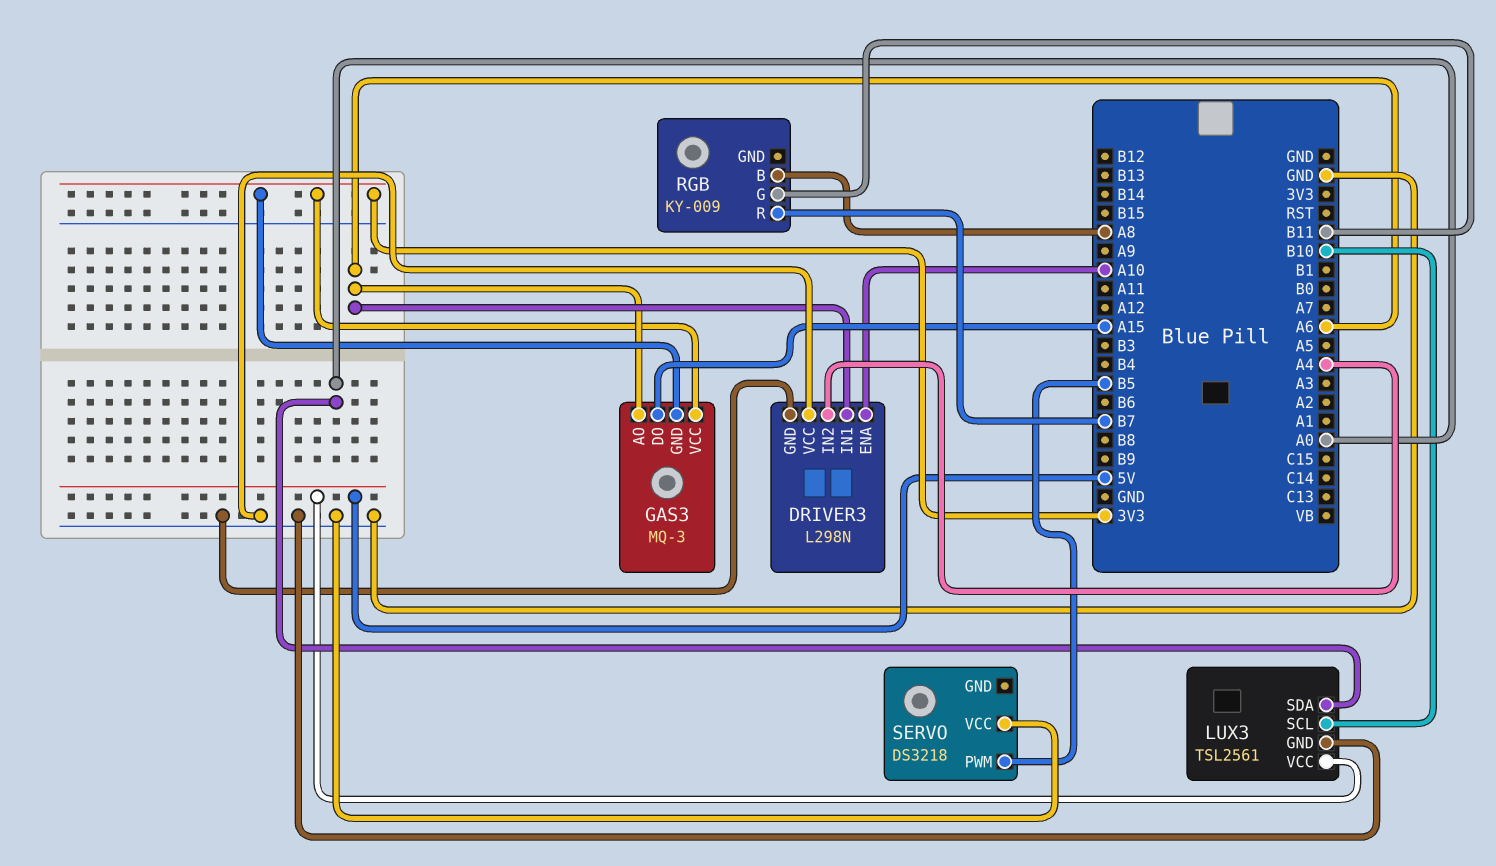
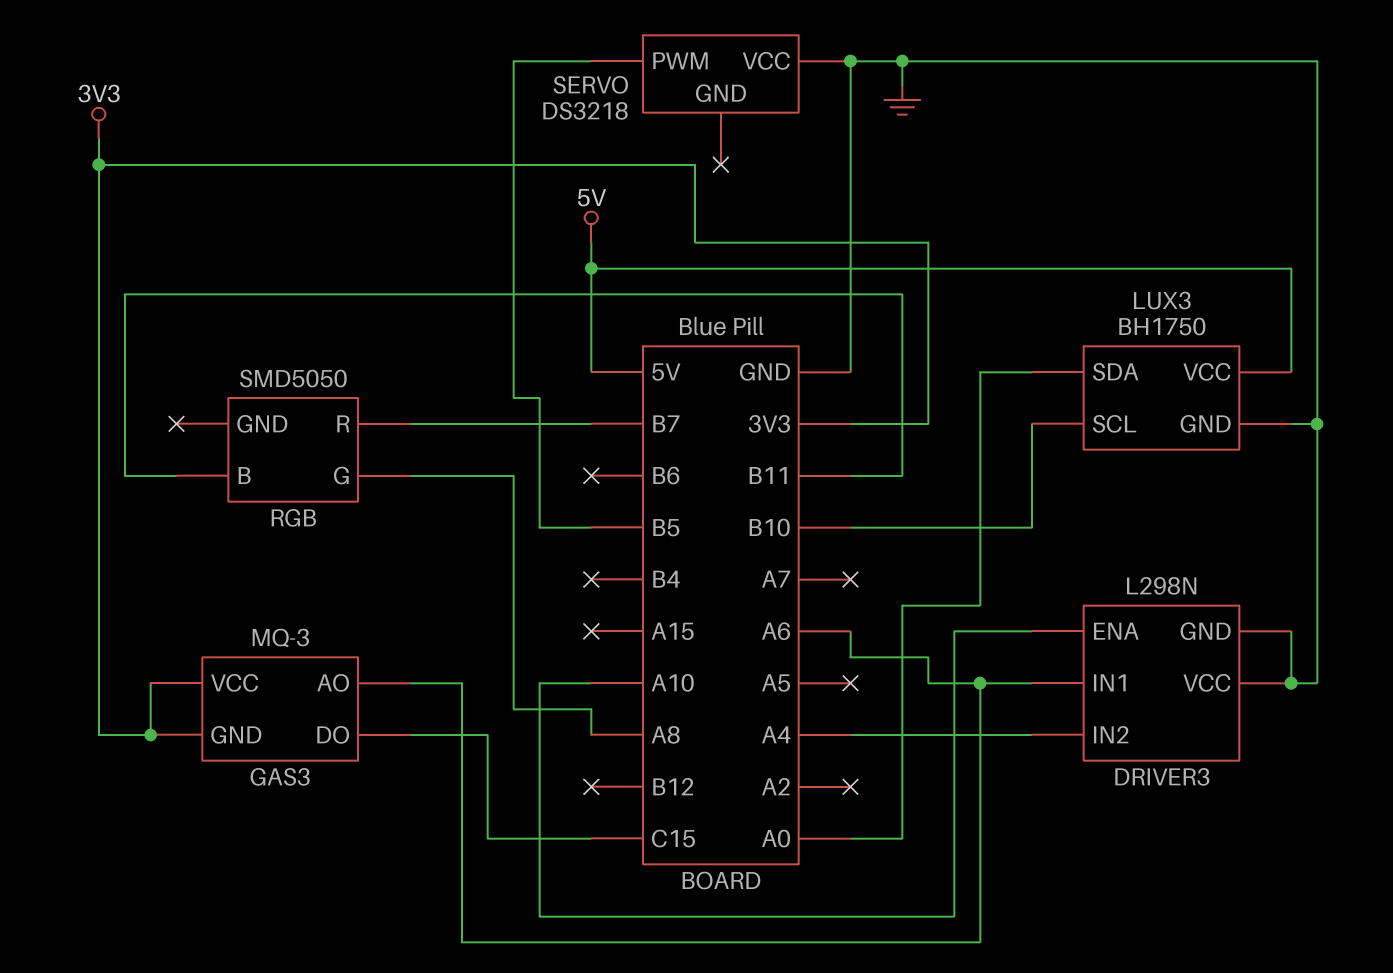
GAS3 pin DO: A15 -> C15
LUX3: TSL2561 -> BH1750
RGB: KY-009 -> SMD5050
RGB pin B: A8 -> B11
RGB pin G: B11 -> A8

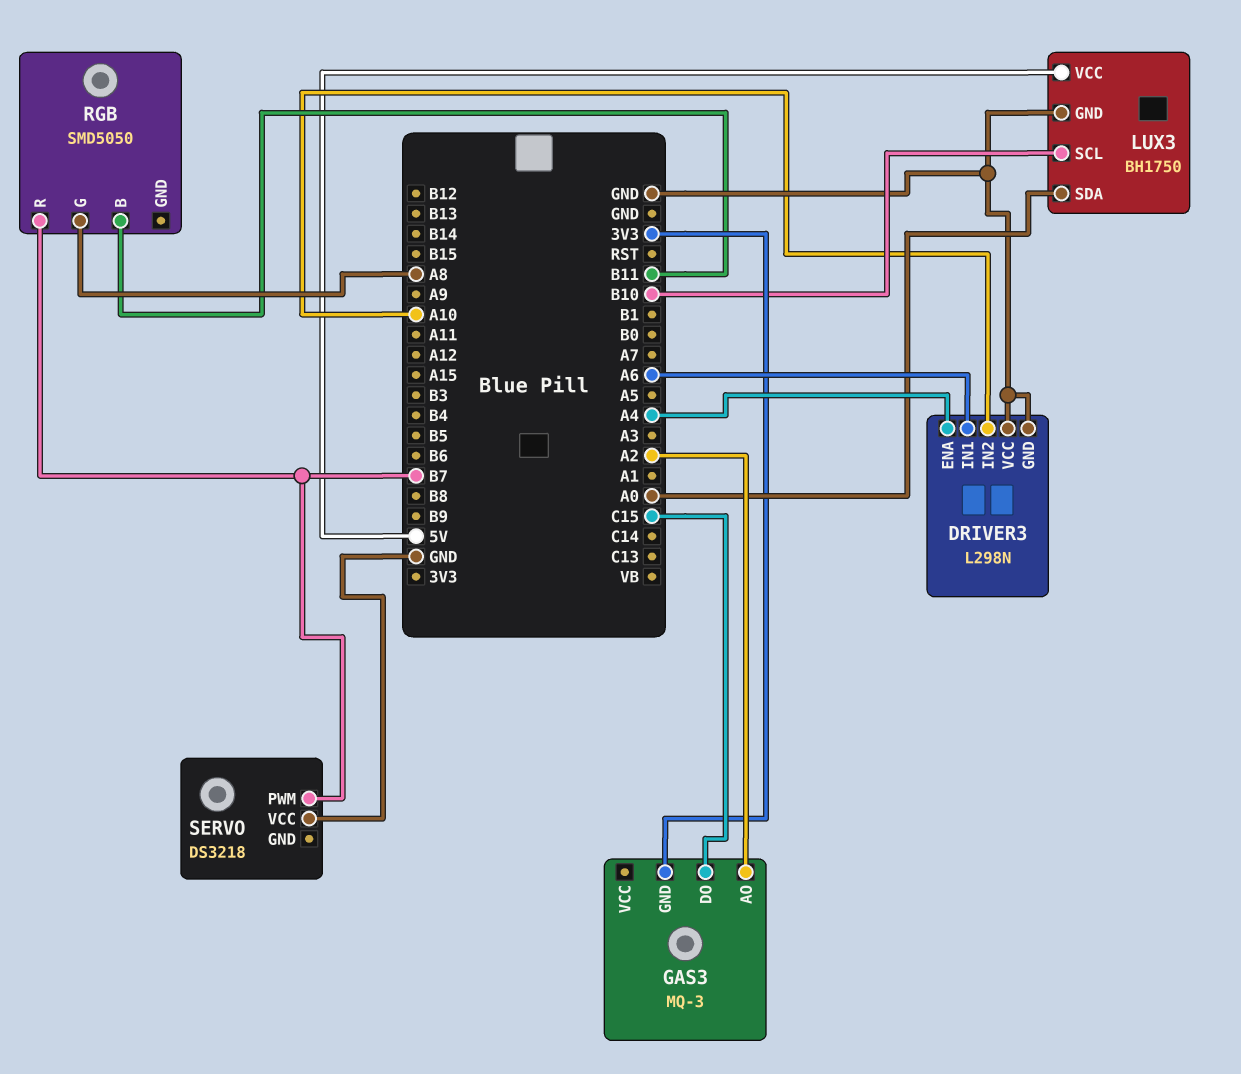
DRIVER3 pin ENA: A10 -> A4
DRIVER3 pin IN2: A4 -> A10
GAS3 pin AO: A6 -> A2
GAS3 pin VCC: 3V3 -> none
SERVO pin PWM: B5 -> B7

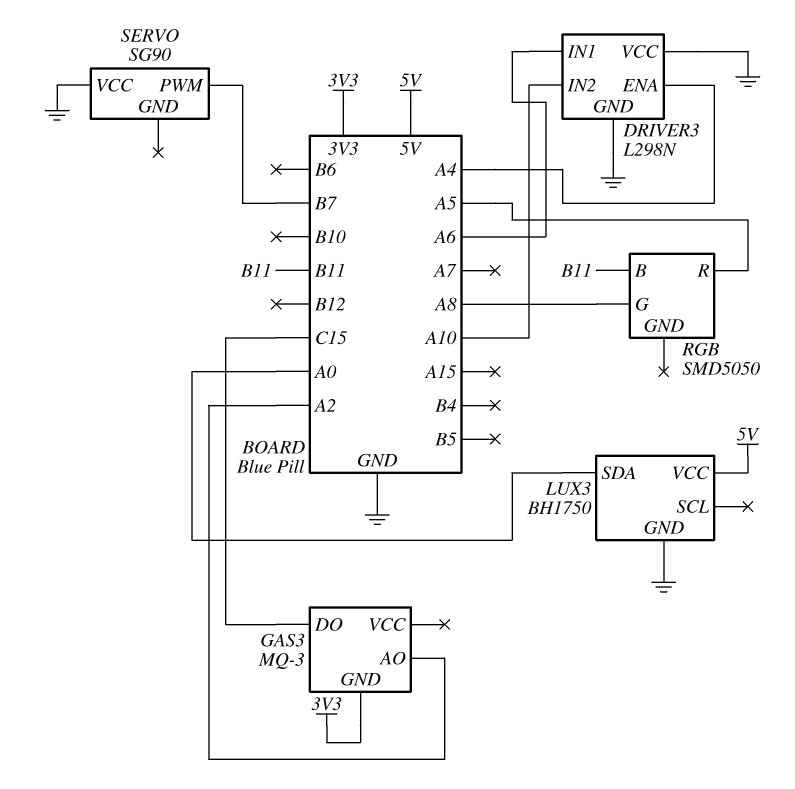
LUX3 pin SCL: B10 -> none
RGB pin R: B7 -> A5
SERVO: DS3218 -> SG90

